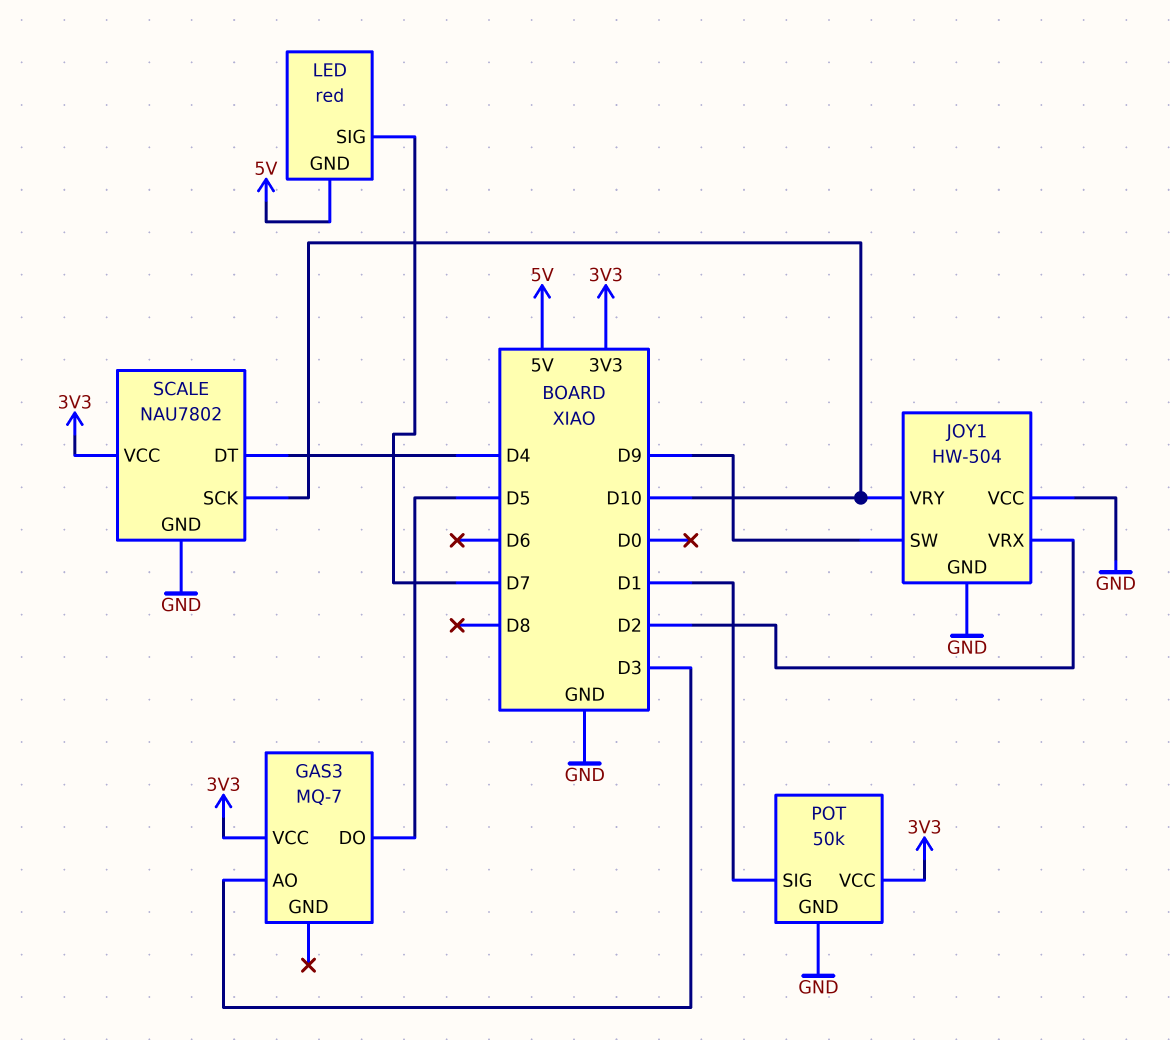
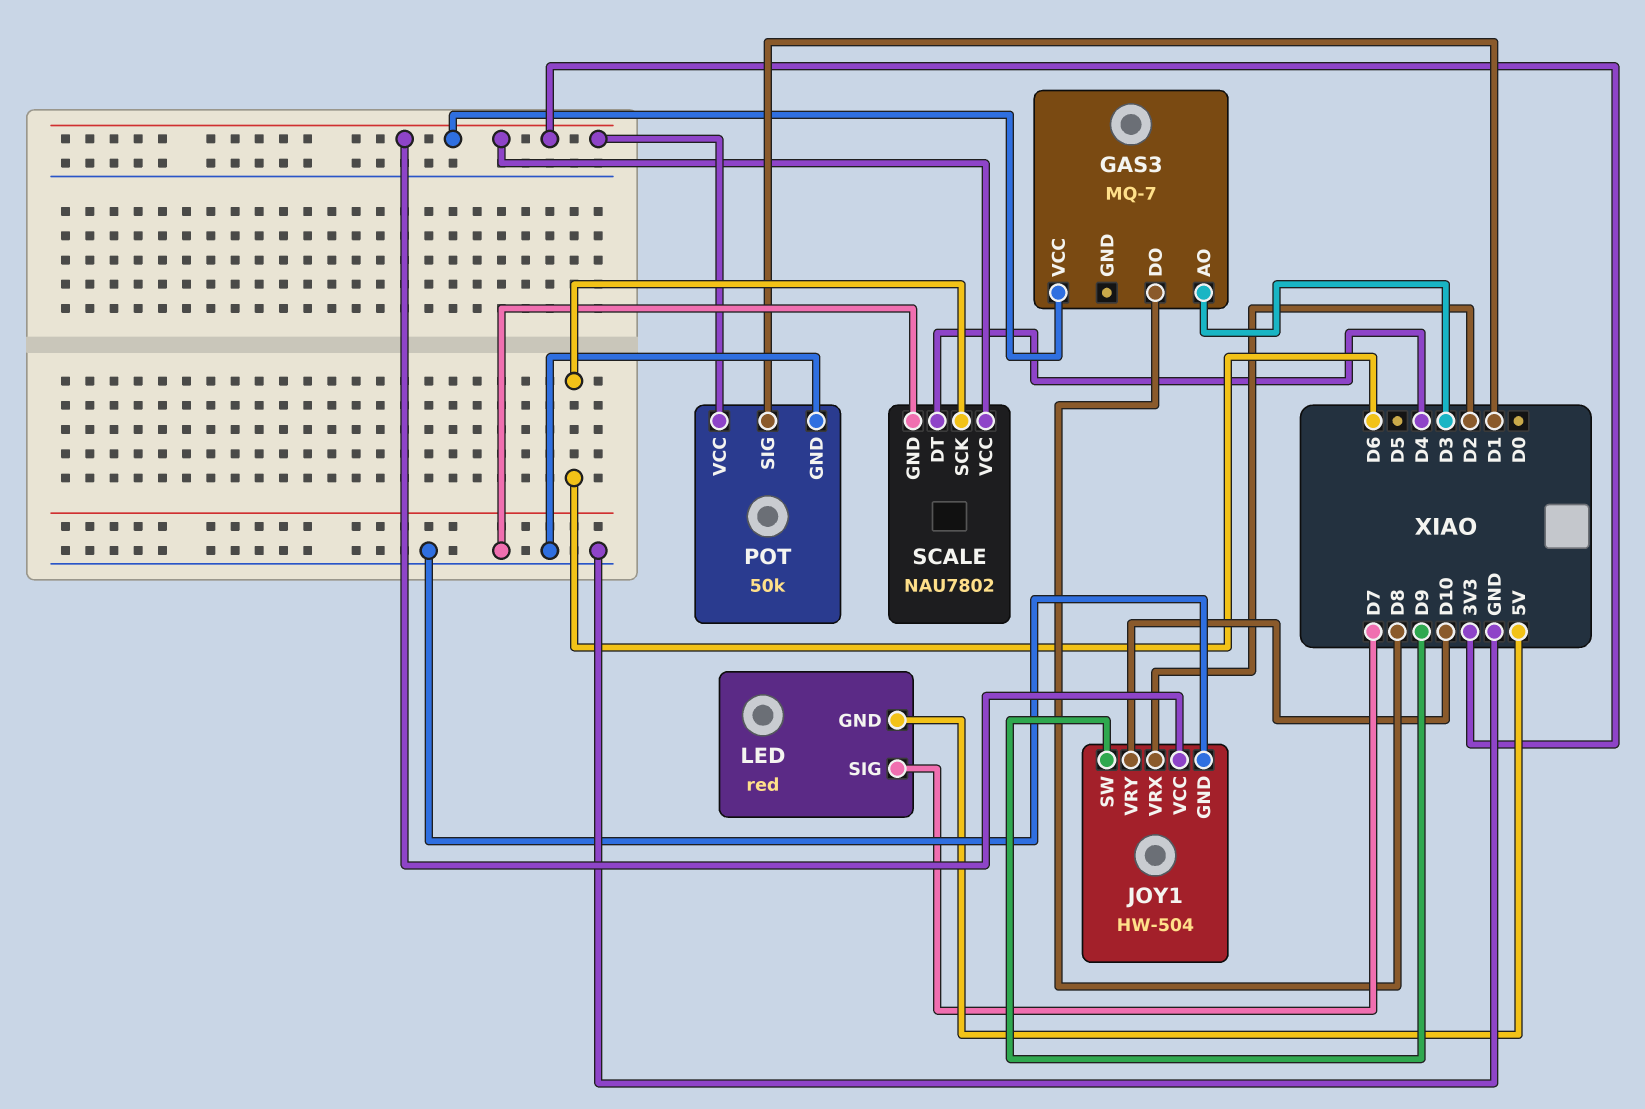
GAS3 pin DO: D5 -> D8
JOY1 pin VCC: GND -> 3V3
SCALE pin SCK: D10 -> D6

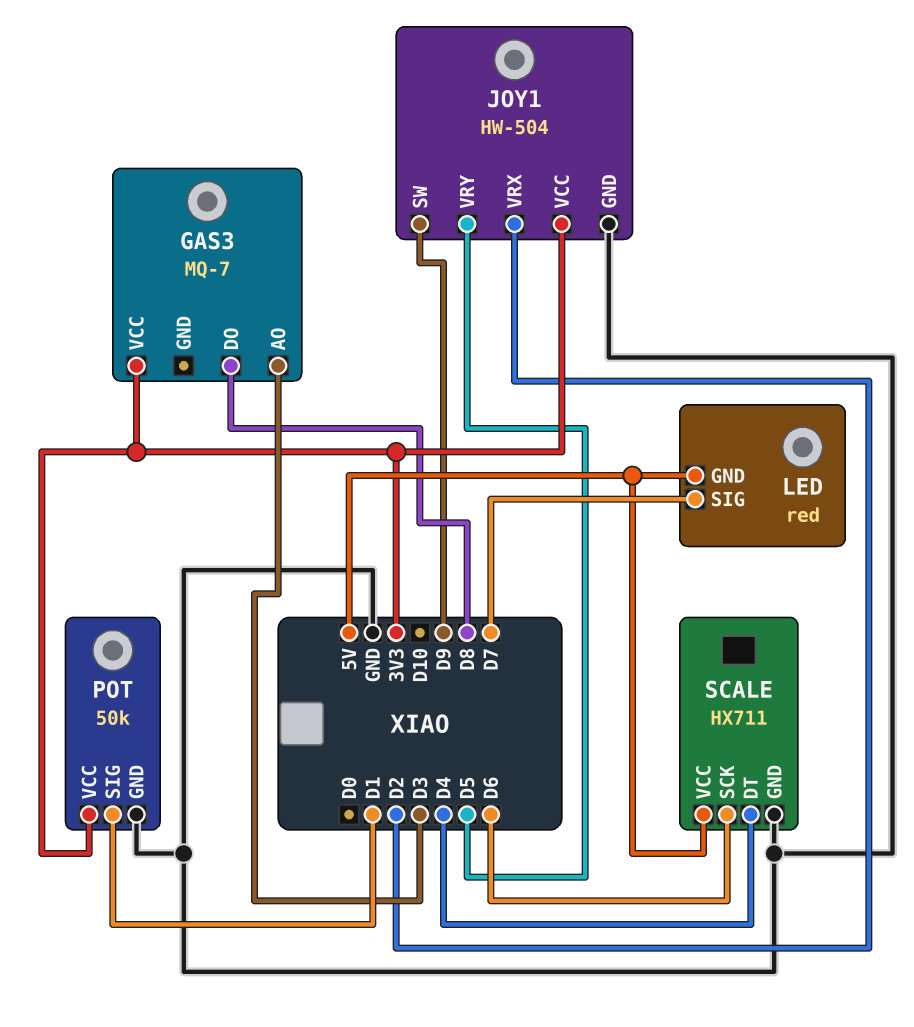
JOY1 pin VRY: D10 -> D5
SCALE: NAU7802 -> HX711
SCALE pin VCC: 3V3 -> 5V

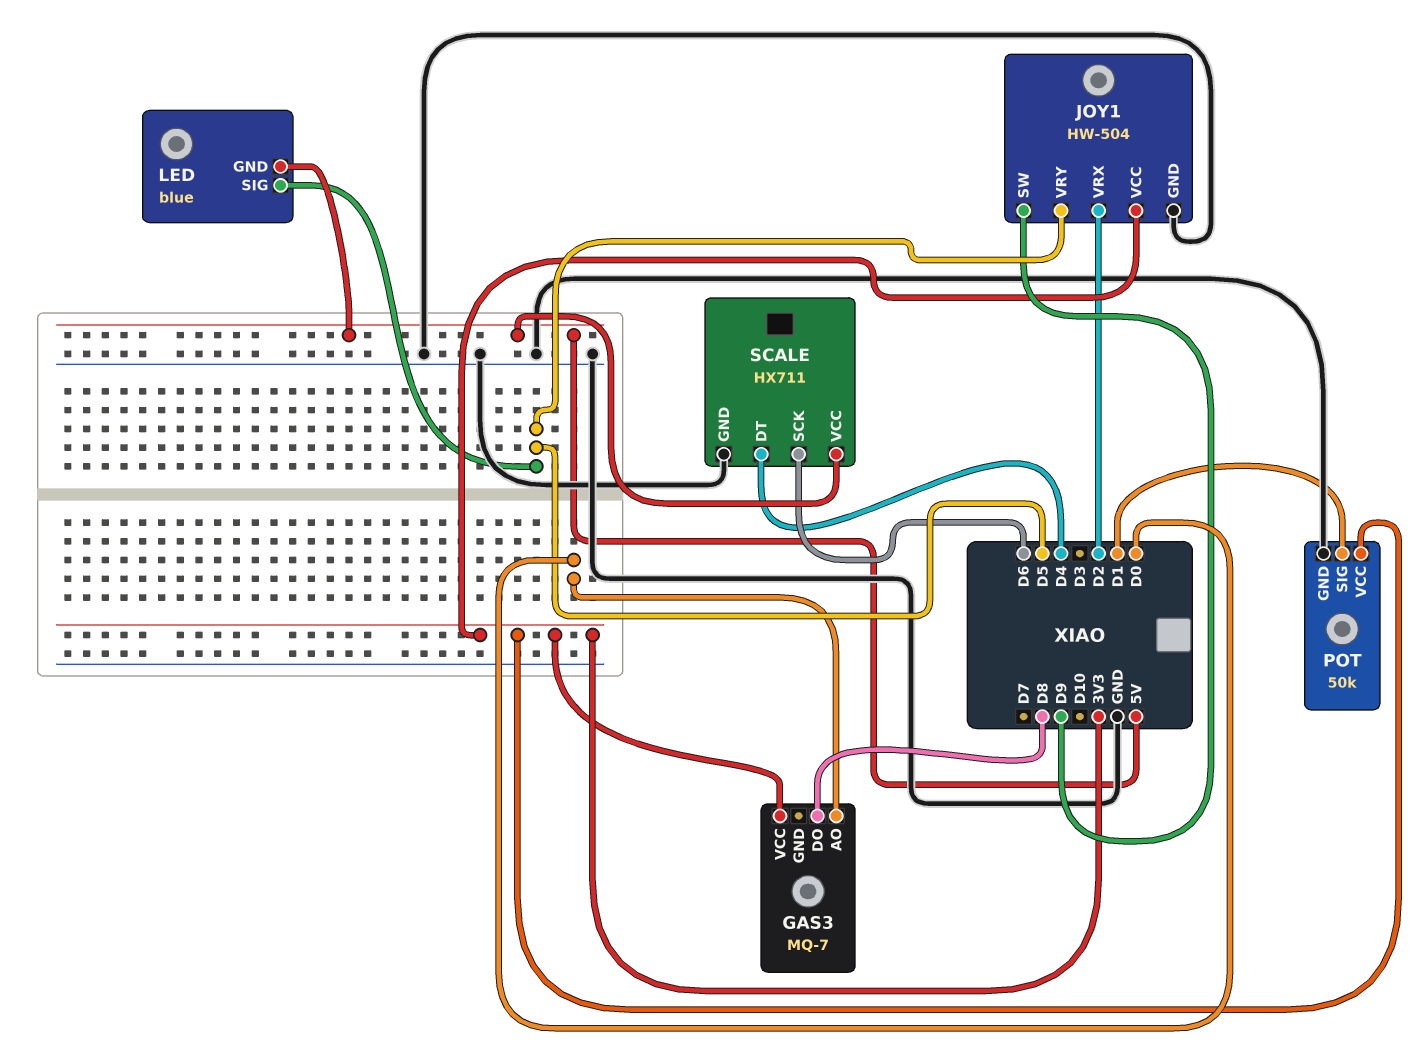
GAS3 pin AO: D3 -> D0
LED: red -> blue
LED pin SIG: D7 -> D5

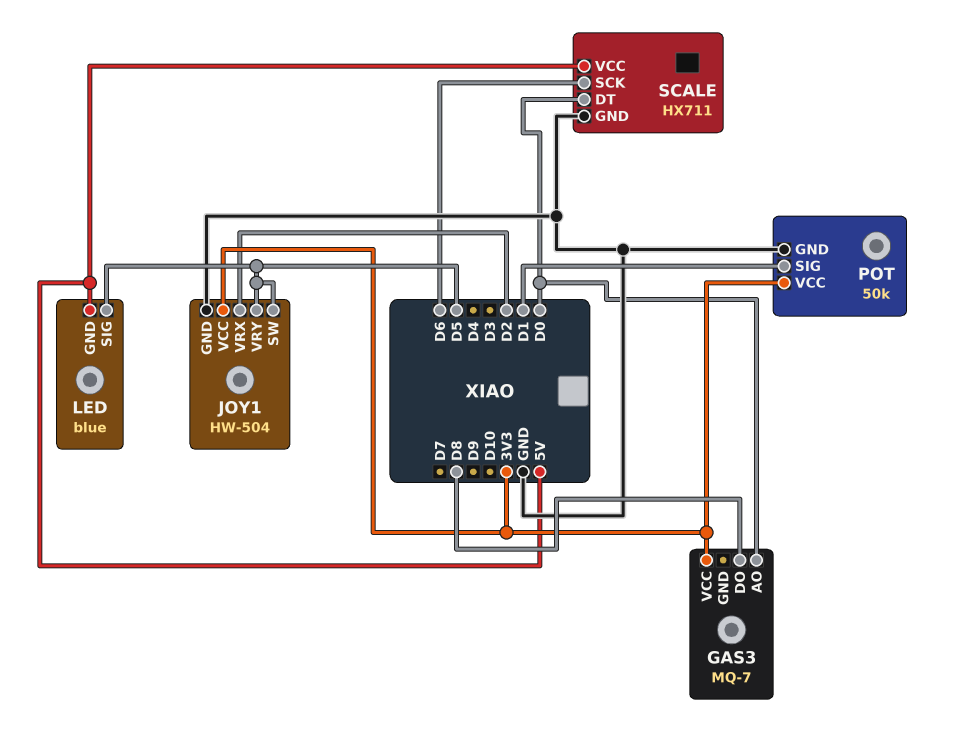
JOY1 pin SW: D9 -> D5
SCALE pin DT: D4 -> D0

